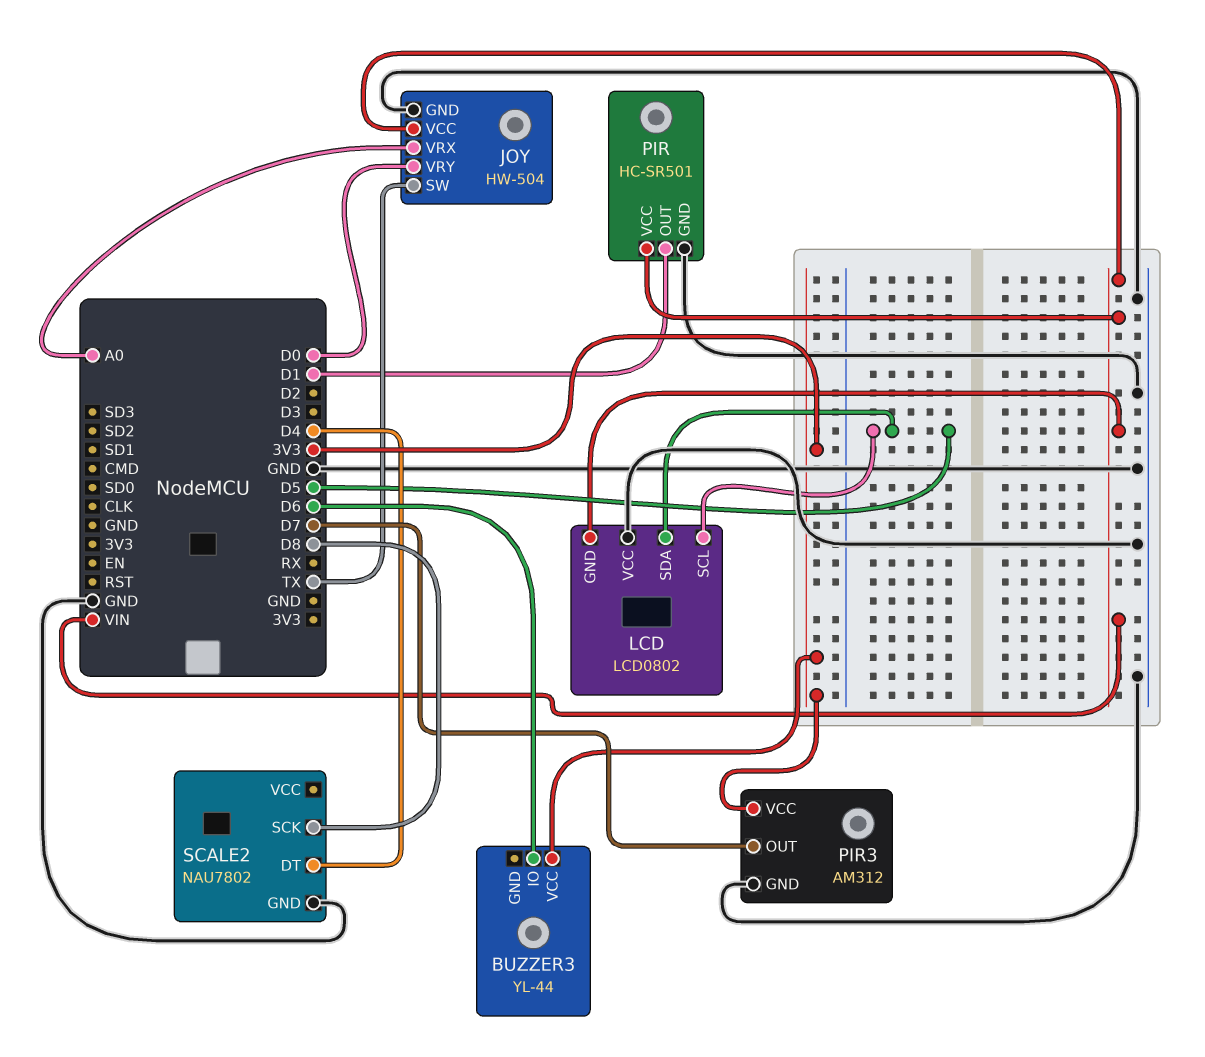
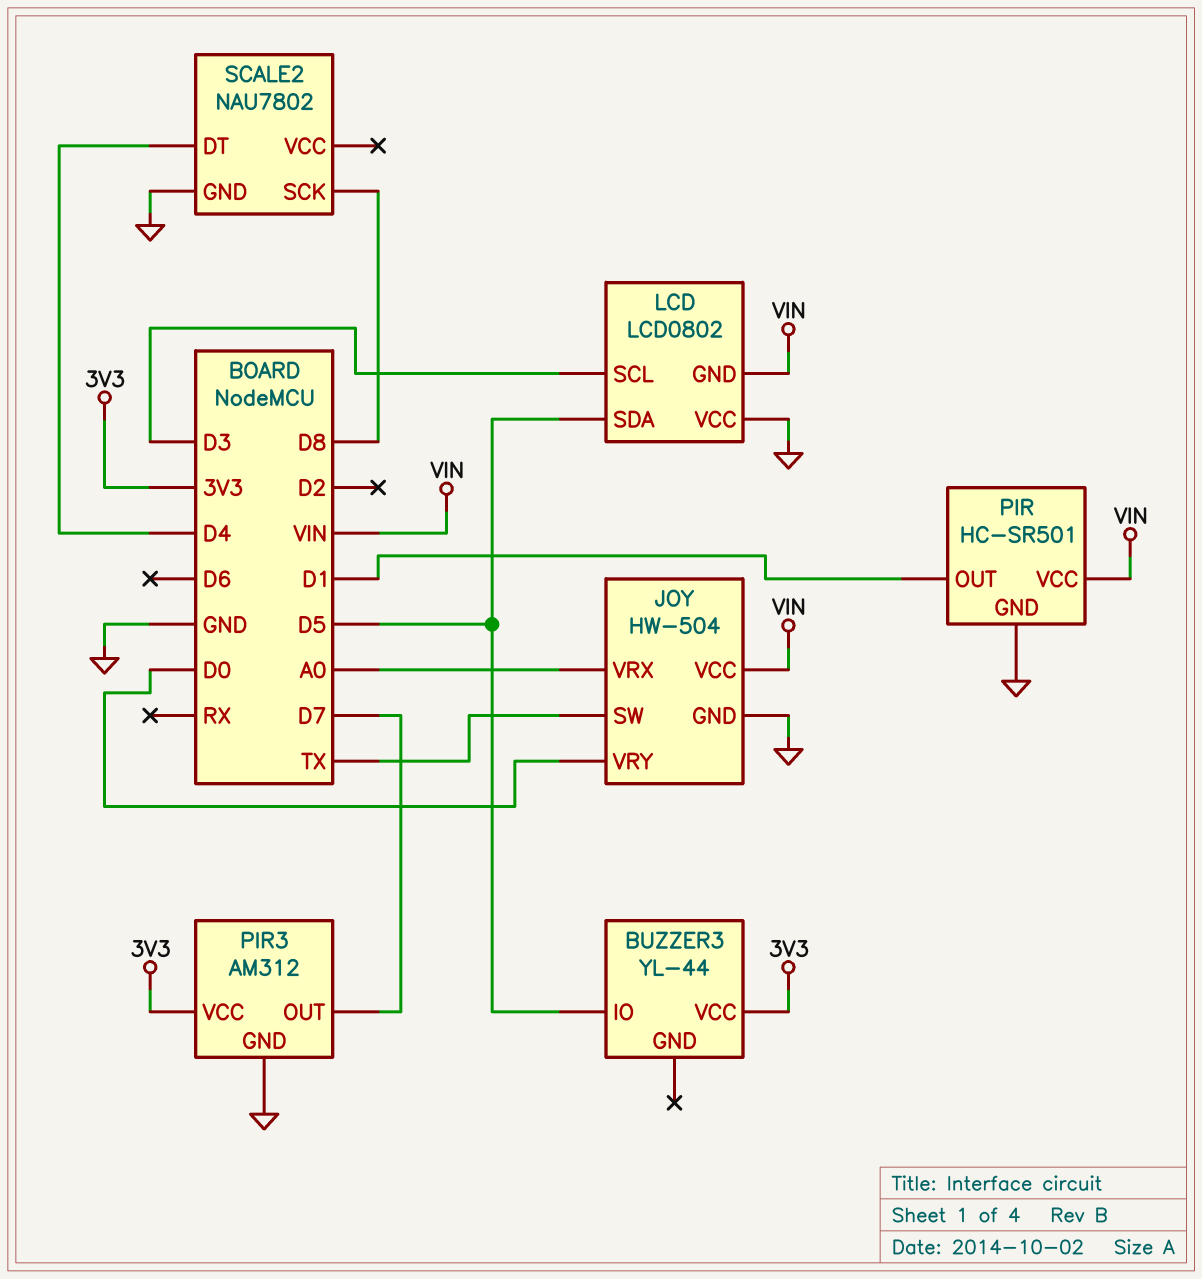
BUZZER3 pin IO: D6 -> D5
LCD pin SCL: D5 -> D3

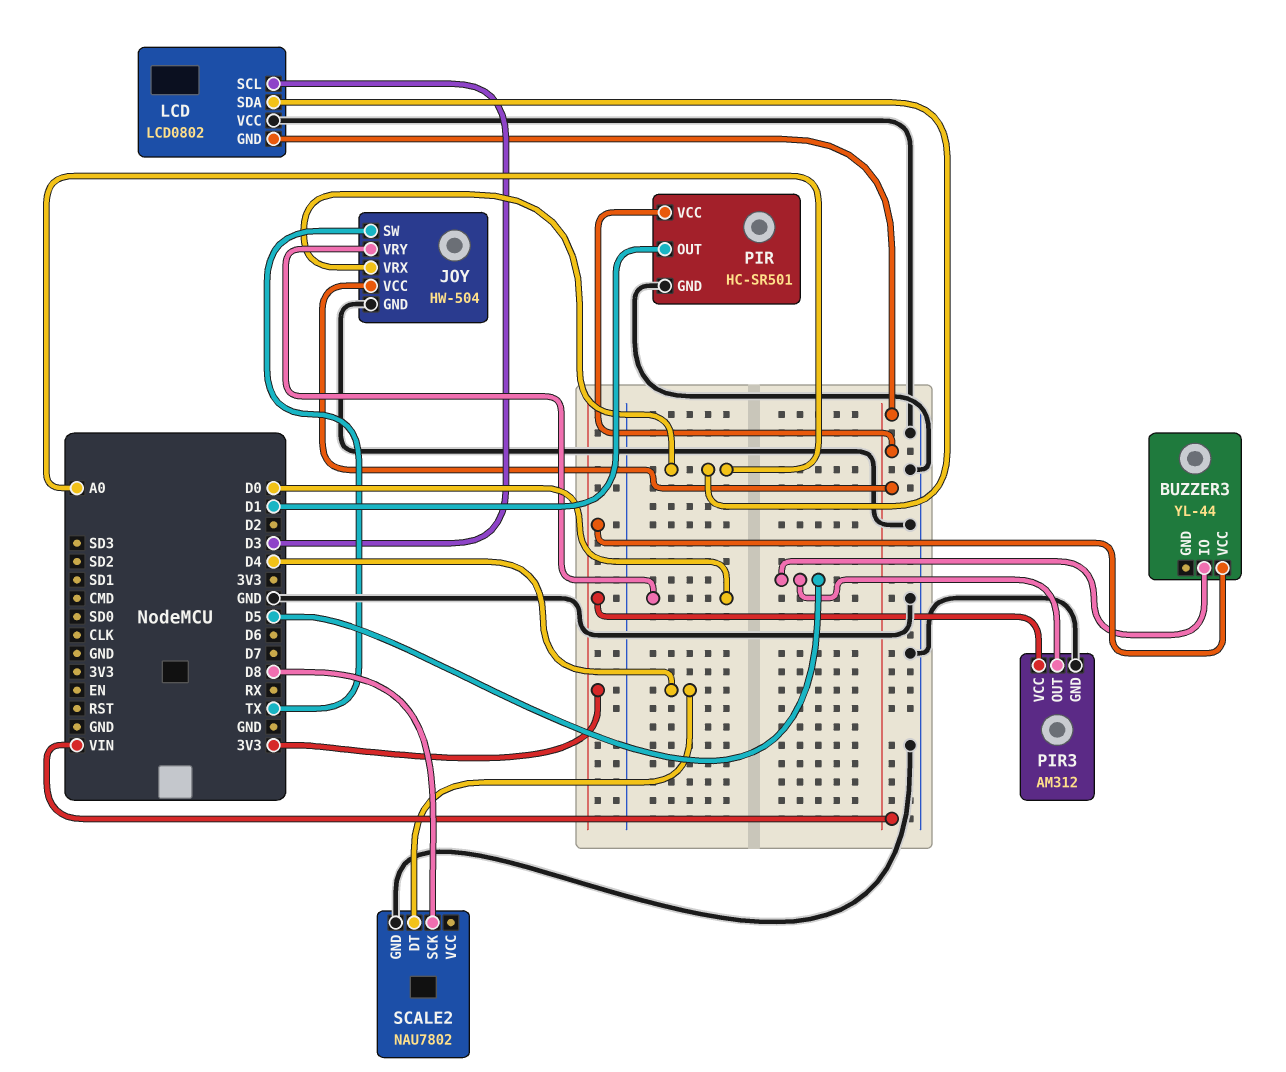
LCD pin SDA: D5 -> A0
PIR3 pin OUT: D7 -> D5

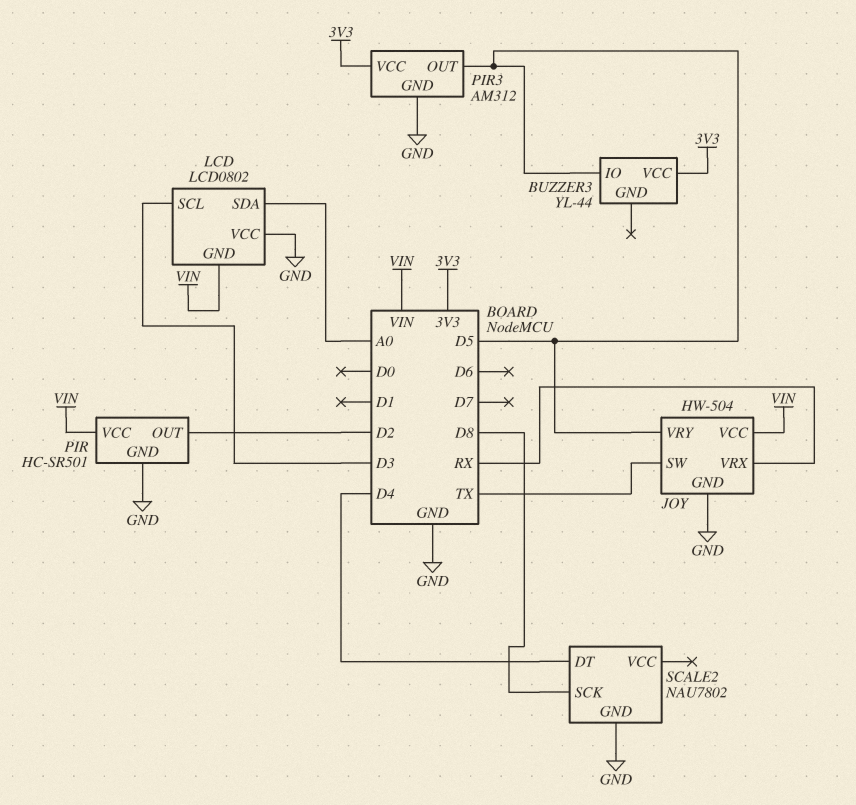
JOY pin VRX: A0 -> RX
JOY pin VRY: D0 -> D5
PIR pin OUT: D1 -> D2

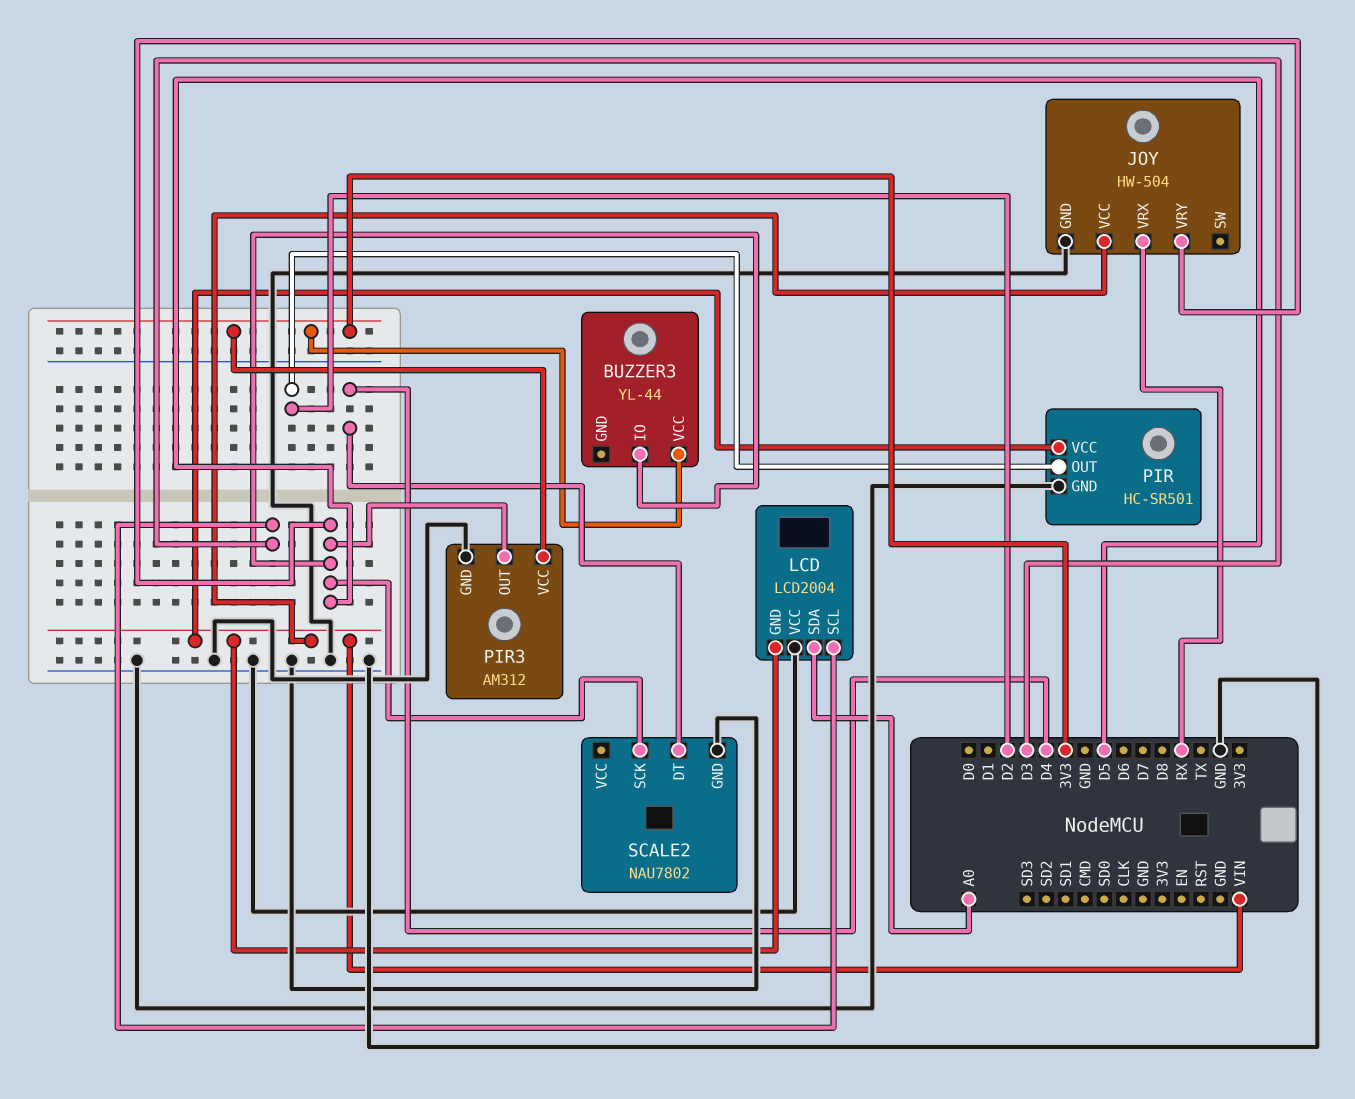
JOY pin SW: TX -> none
LCD: LCD0802 -> LCD2004
SCALE2 pin SCK: D8 -> D5

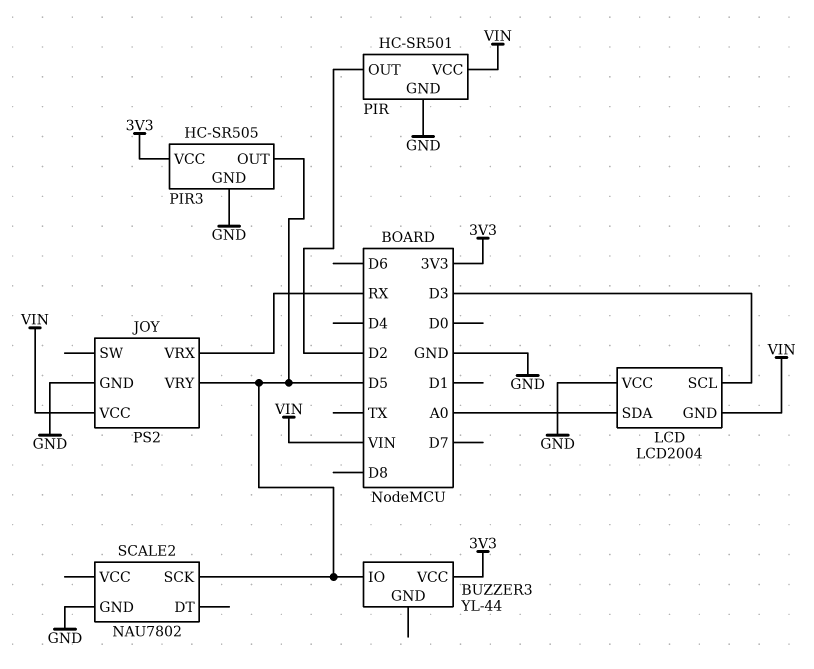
JOY: HW-504 -> PS2
PIR3: AM312 -> HC-SR505
SCALE2 pin DT: D4 -> none

